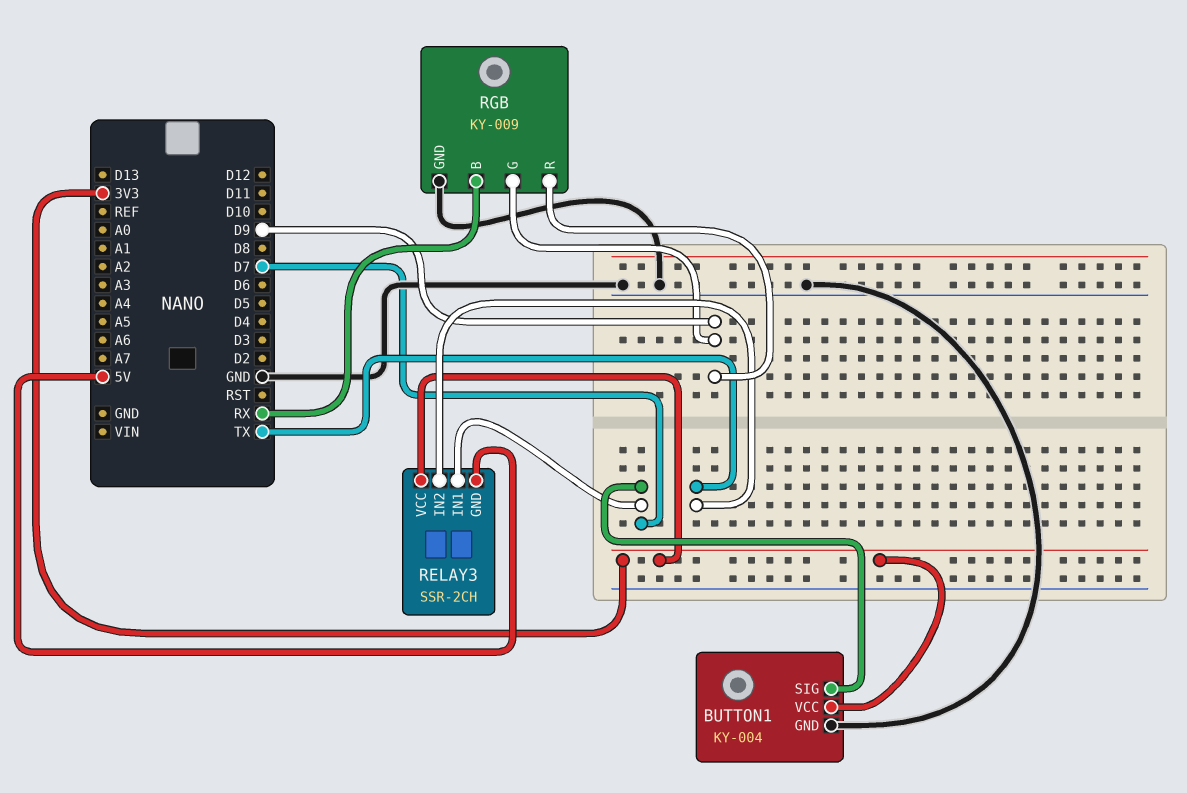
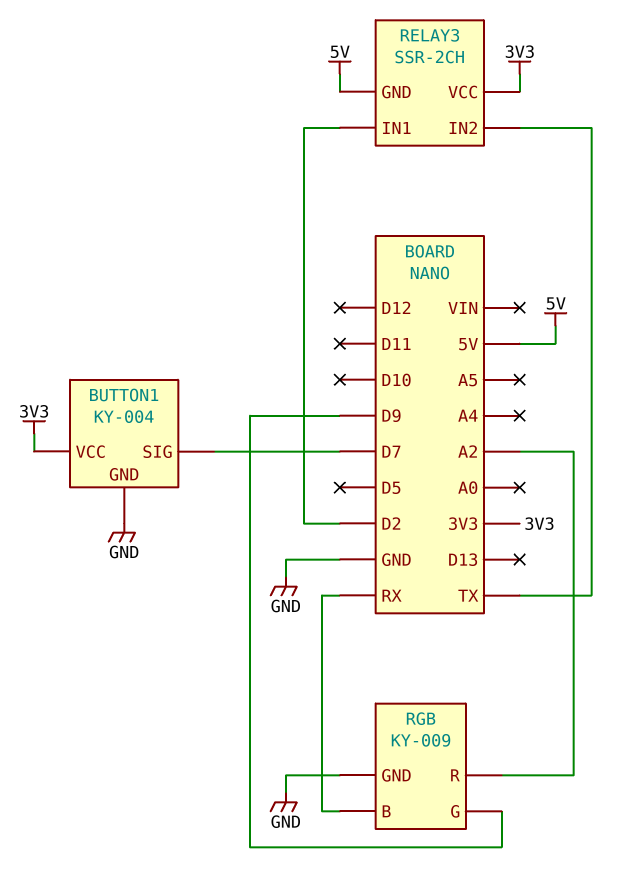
RELAY3 pin IN1: D7 -> D2
RGB pin R: D9 -> A2

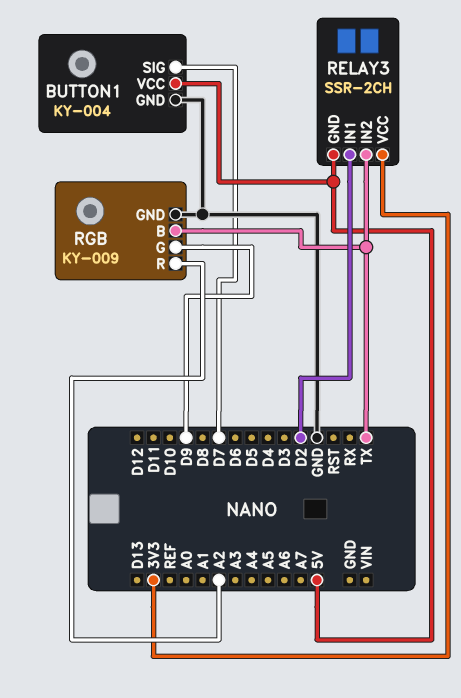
BUTTON1 pin VCC: 3V3 -> 5V
RGB pin B: RX -> TX

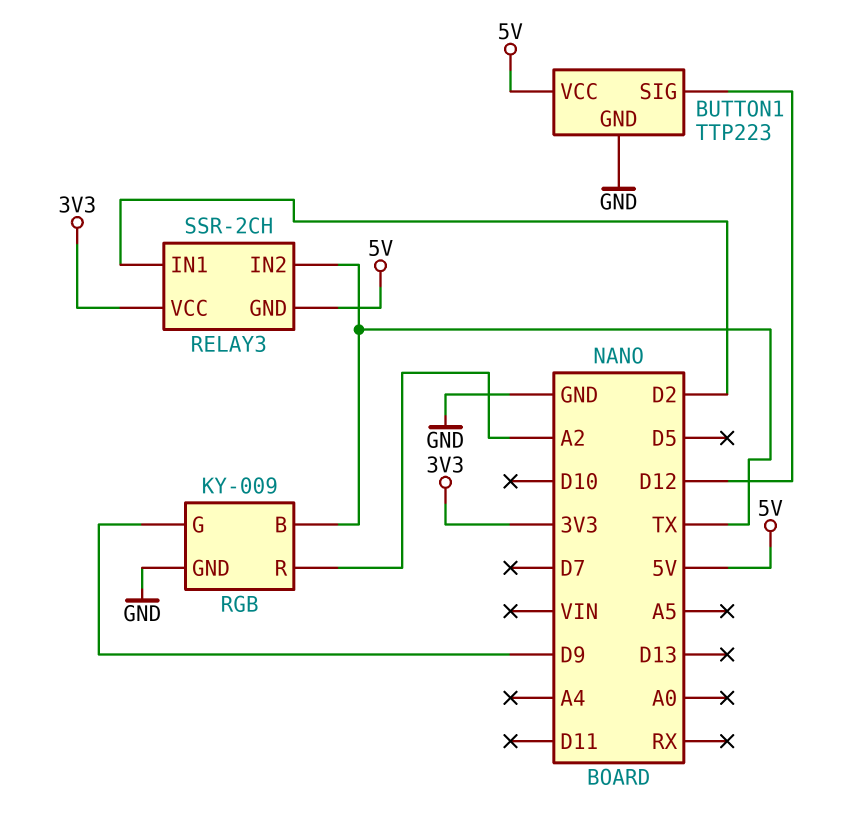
BUTTON1: KY-004 -> TTP223
BUTTON1 pin SIG: D7 -> D12

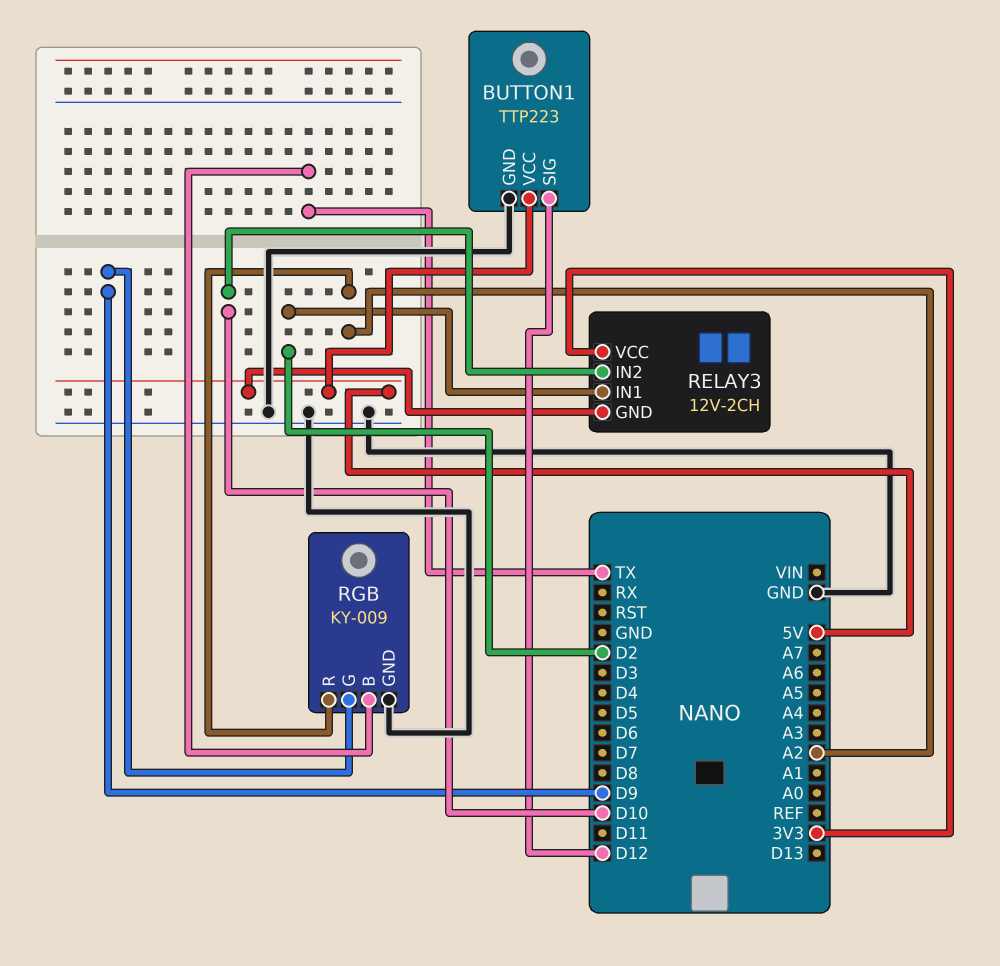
RELAY3: SSR-2CH -> 12V-2CH
RELAY3 pin IN2: TX -> D10

